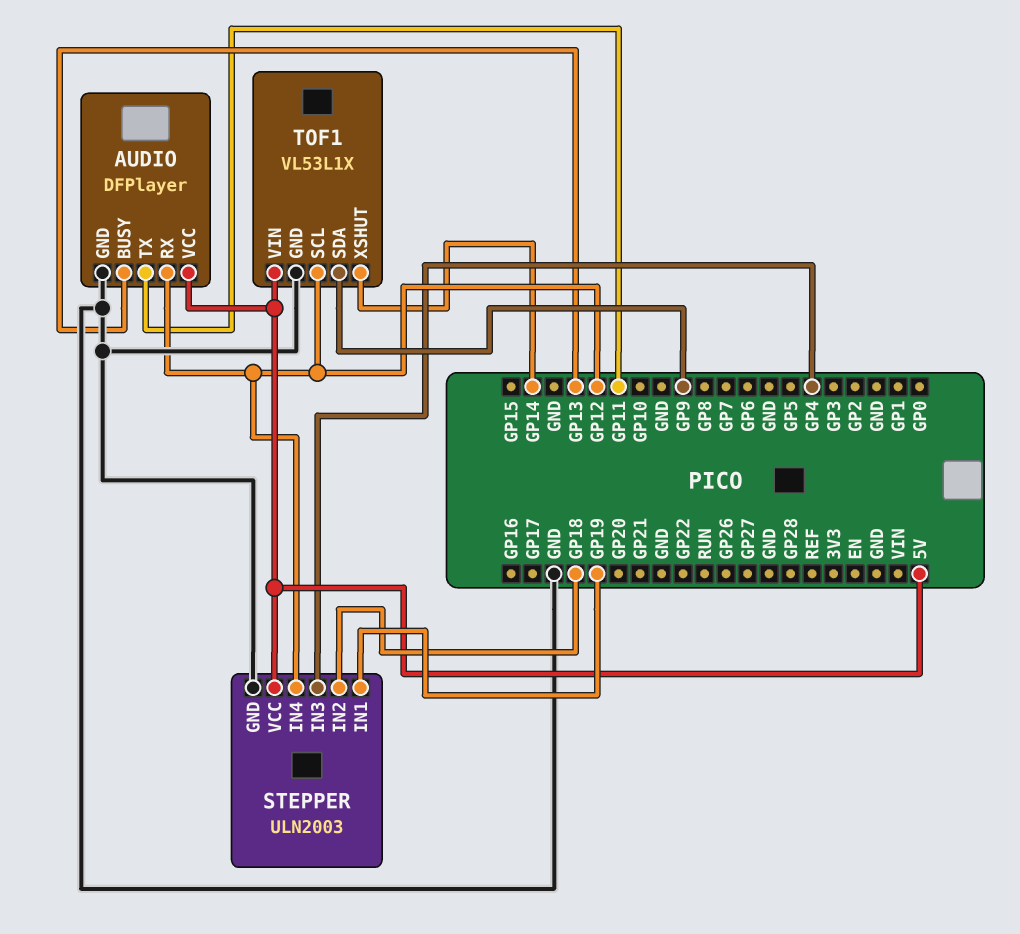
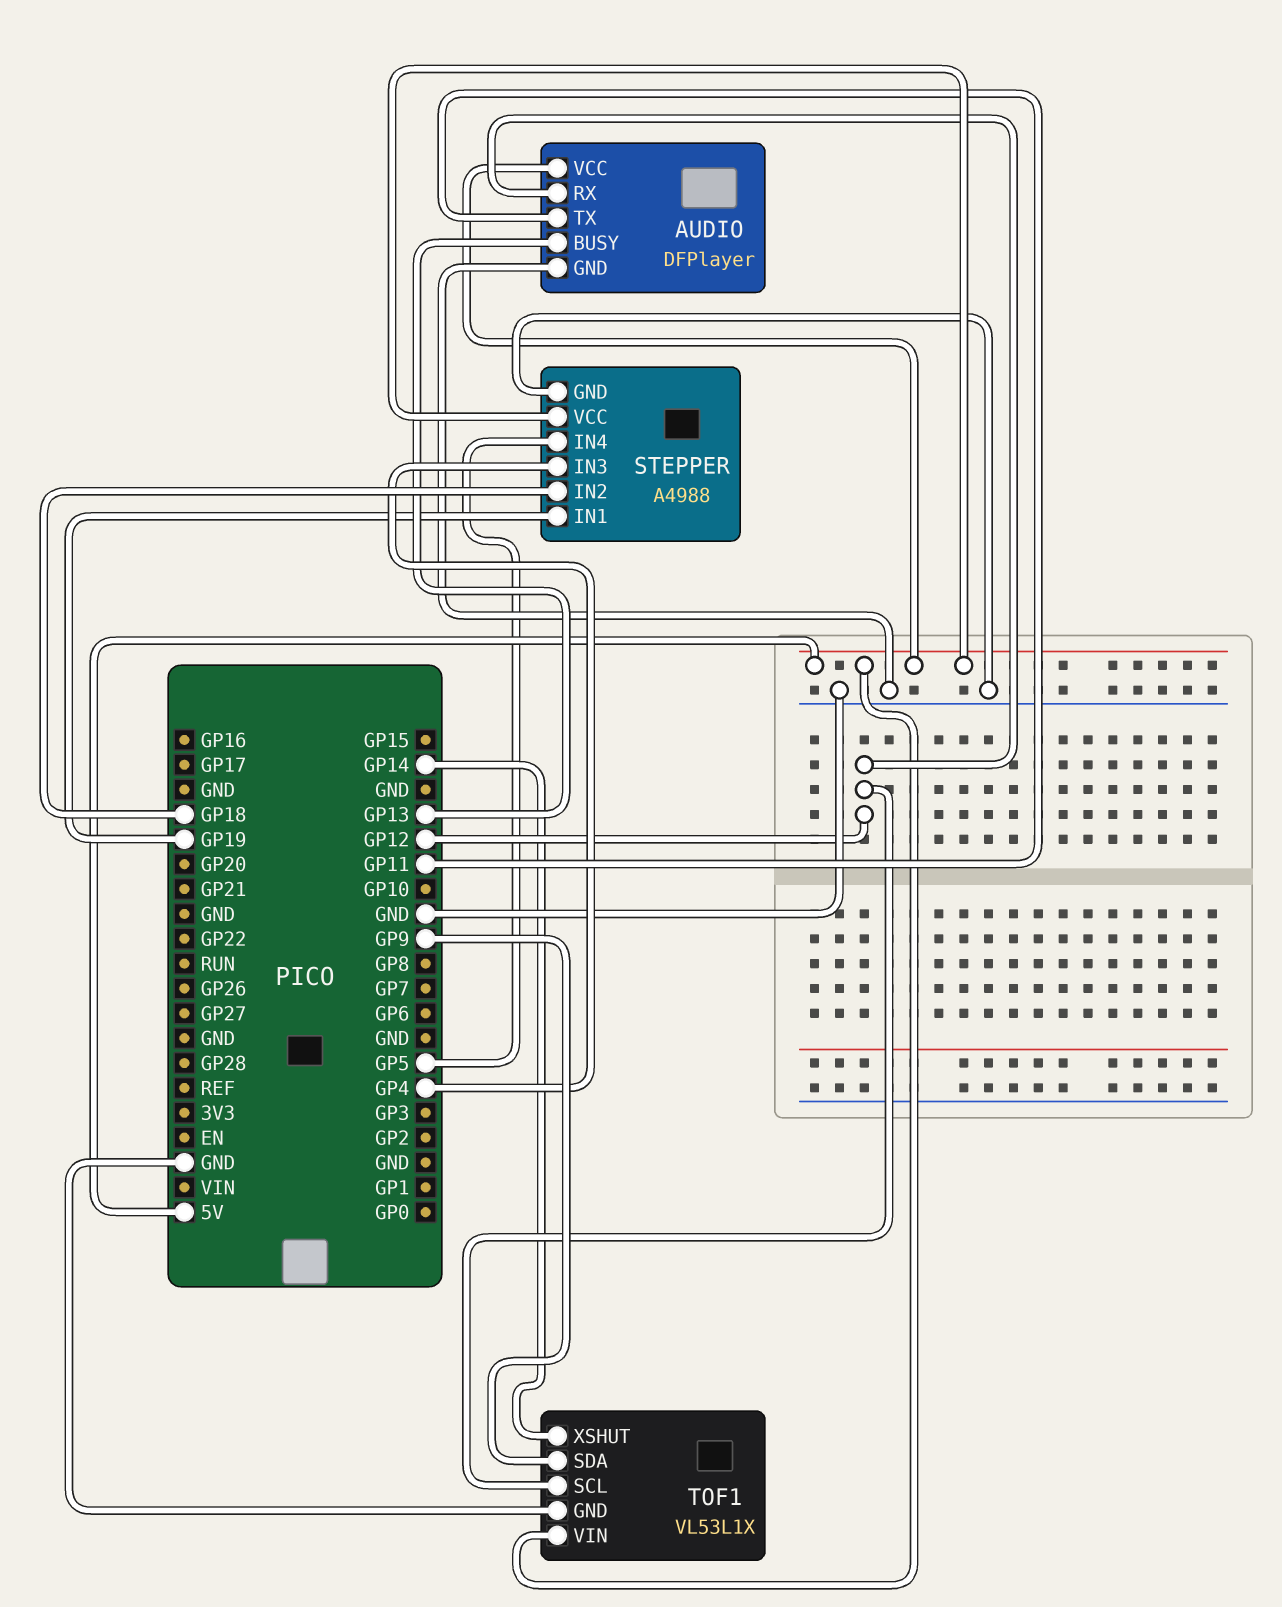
STEPPER: ULN2003 -> A4988
STEPPER pin IN4: GP12 -> GP5

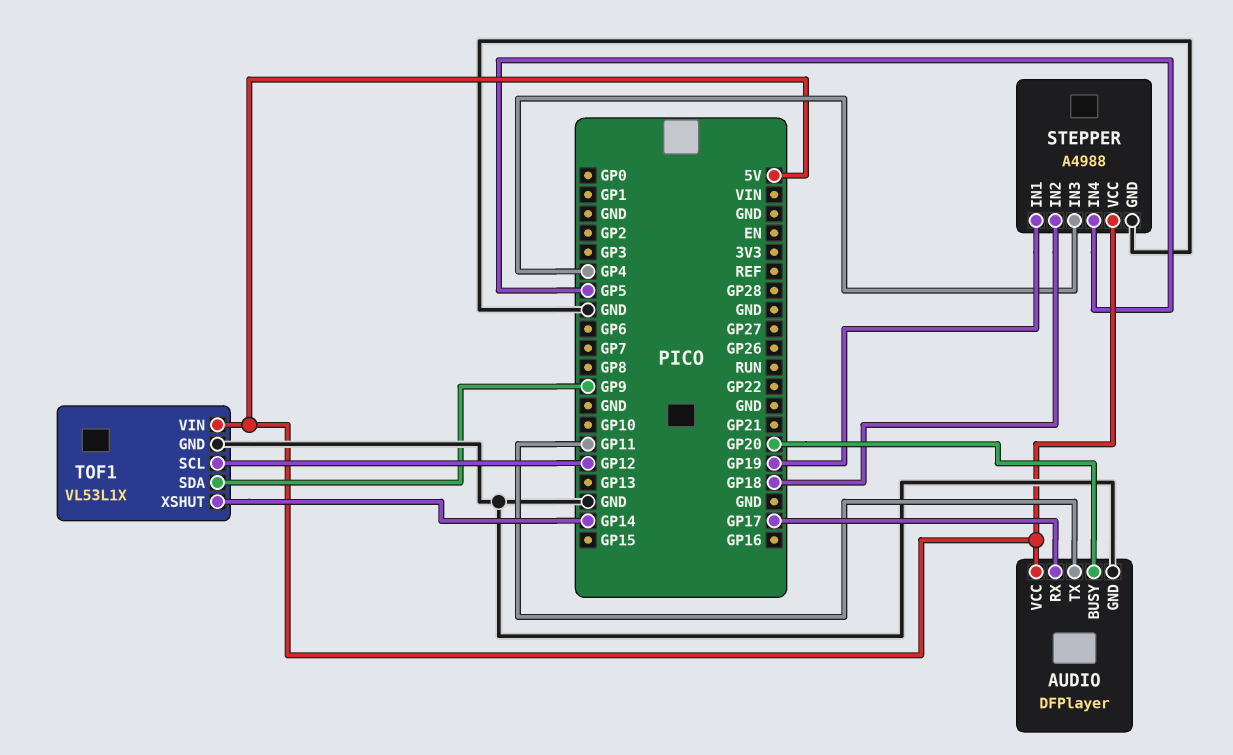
AUDIO pin BUSY: GP13 -> GP20
AUDIO pin RX: GP12 -> GP17

